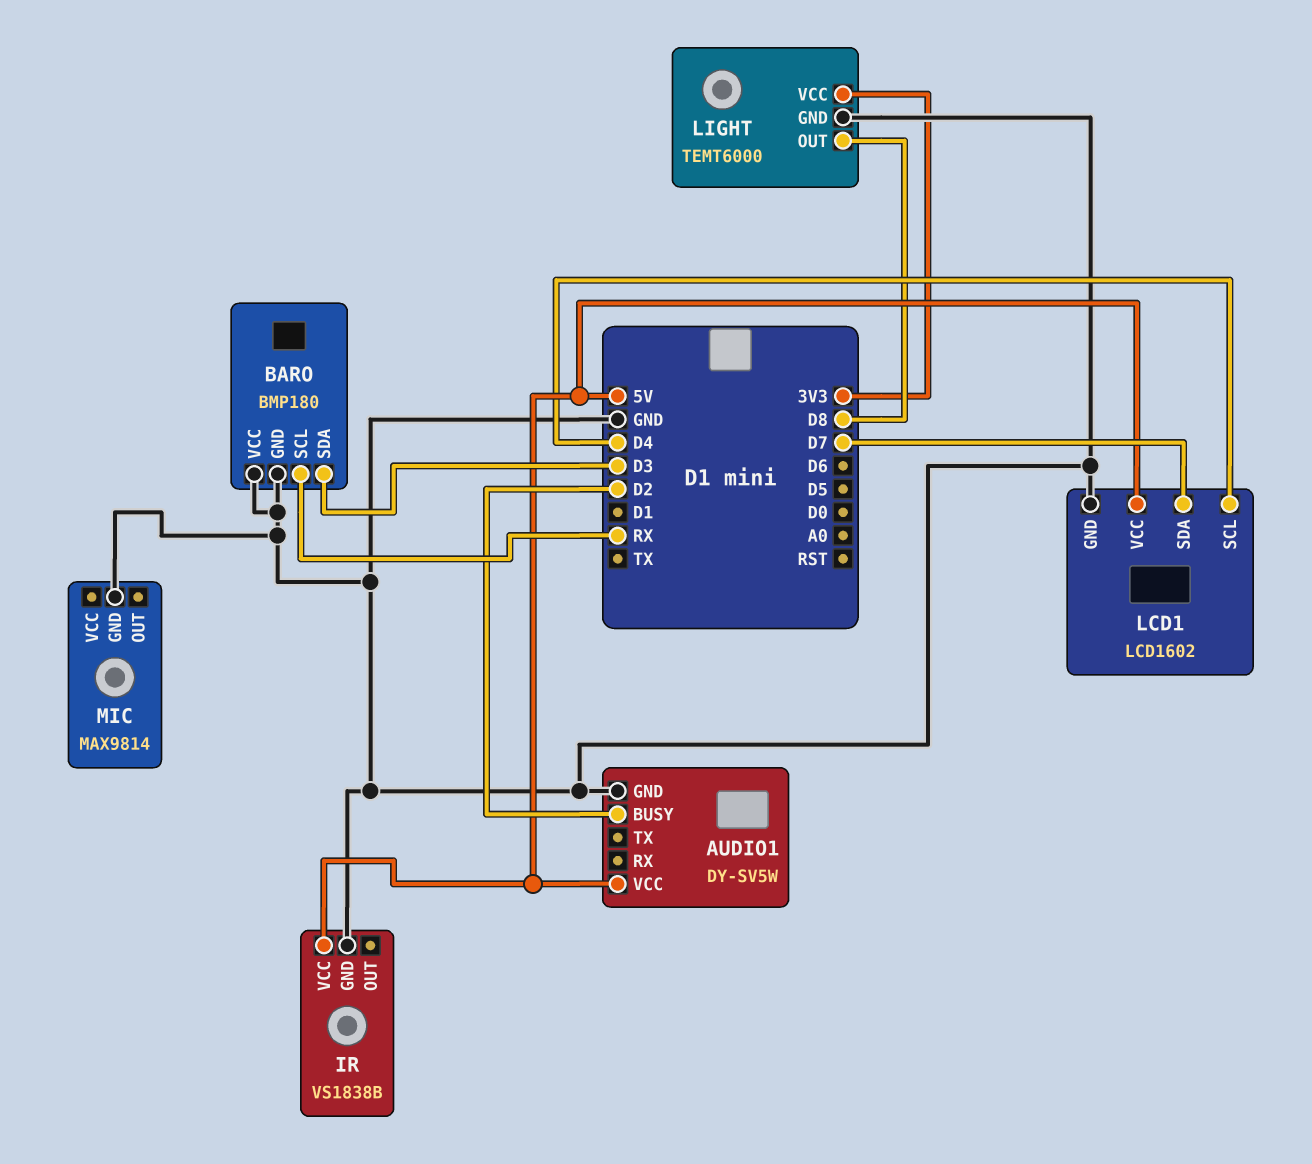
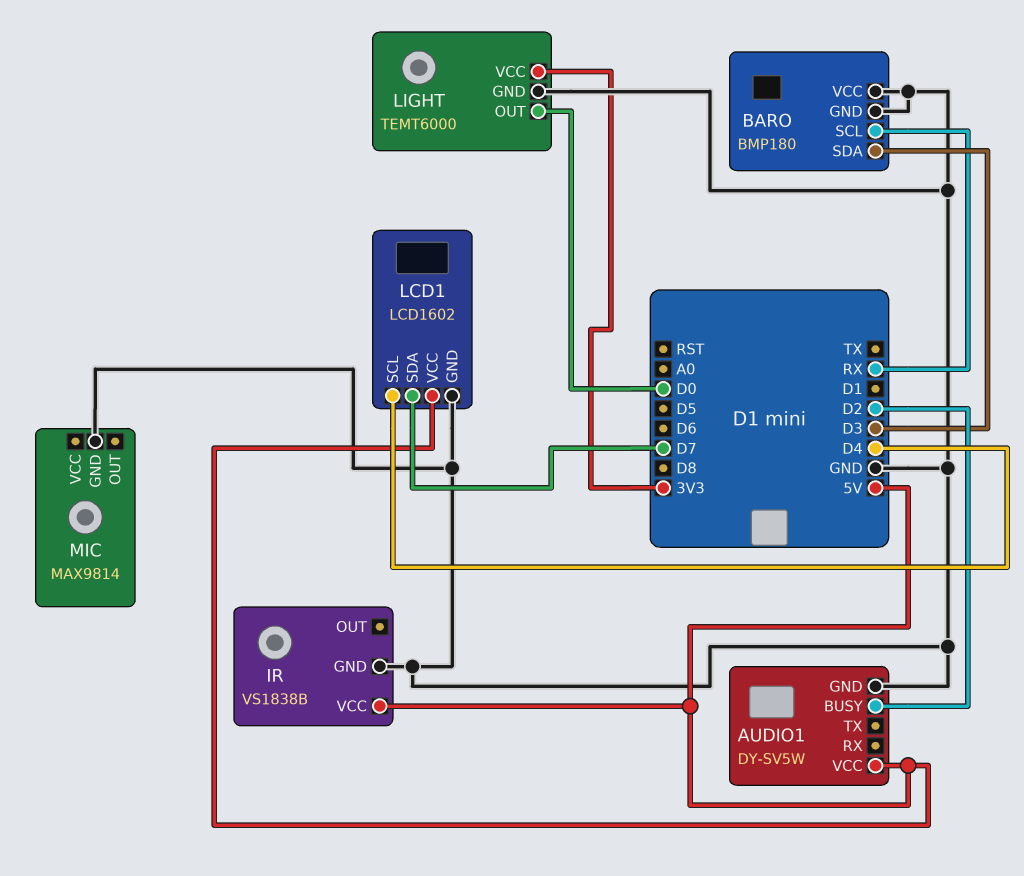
LIGHT pin OUT: D8 -> D0

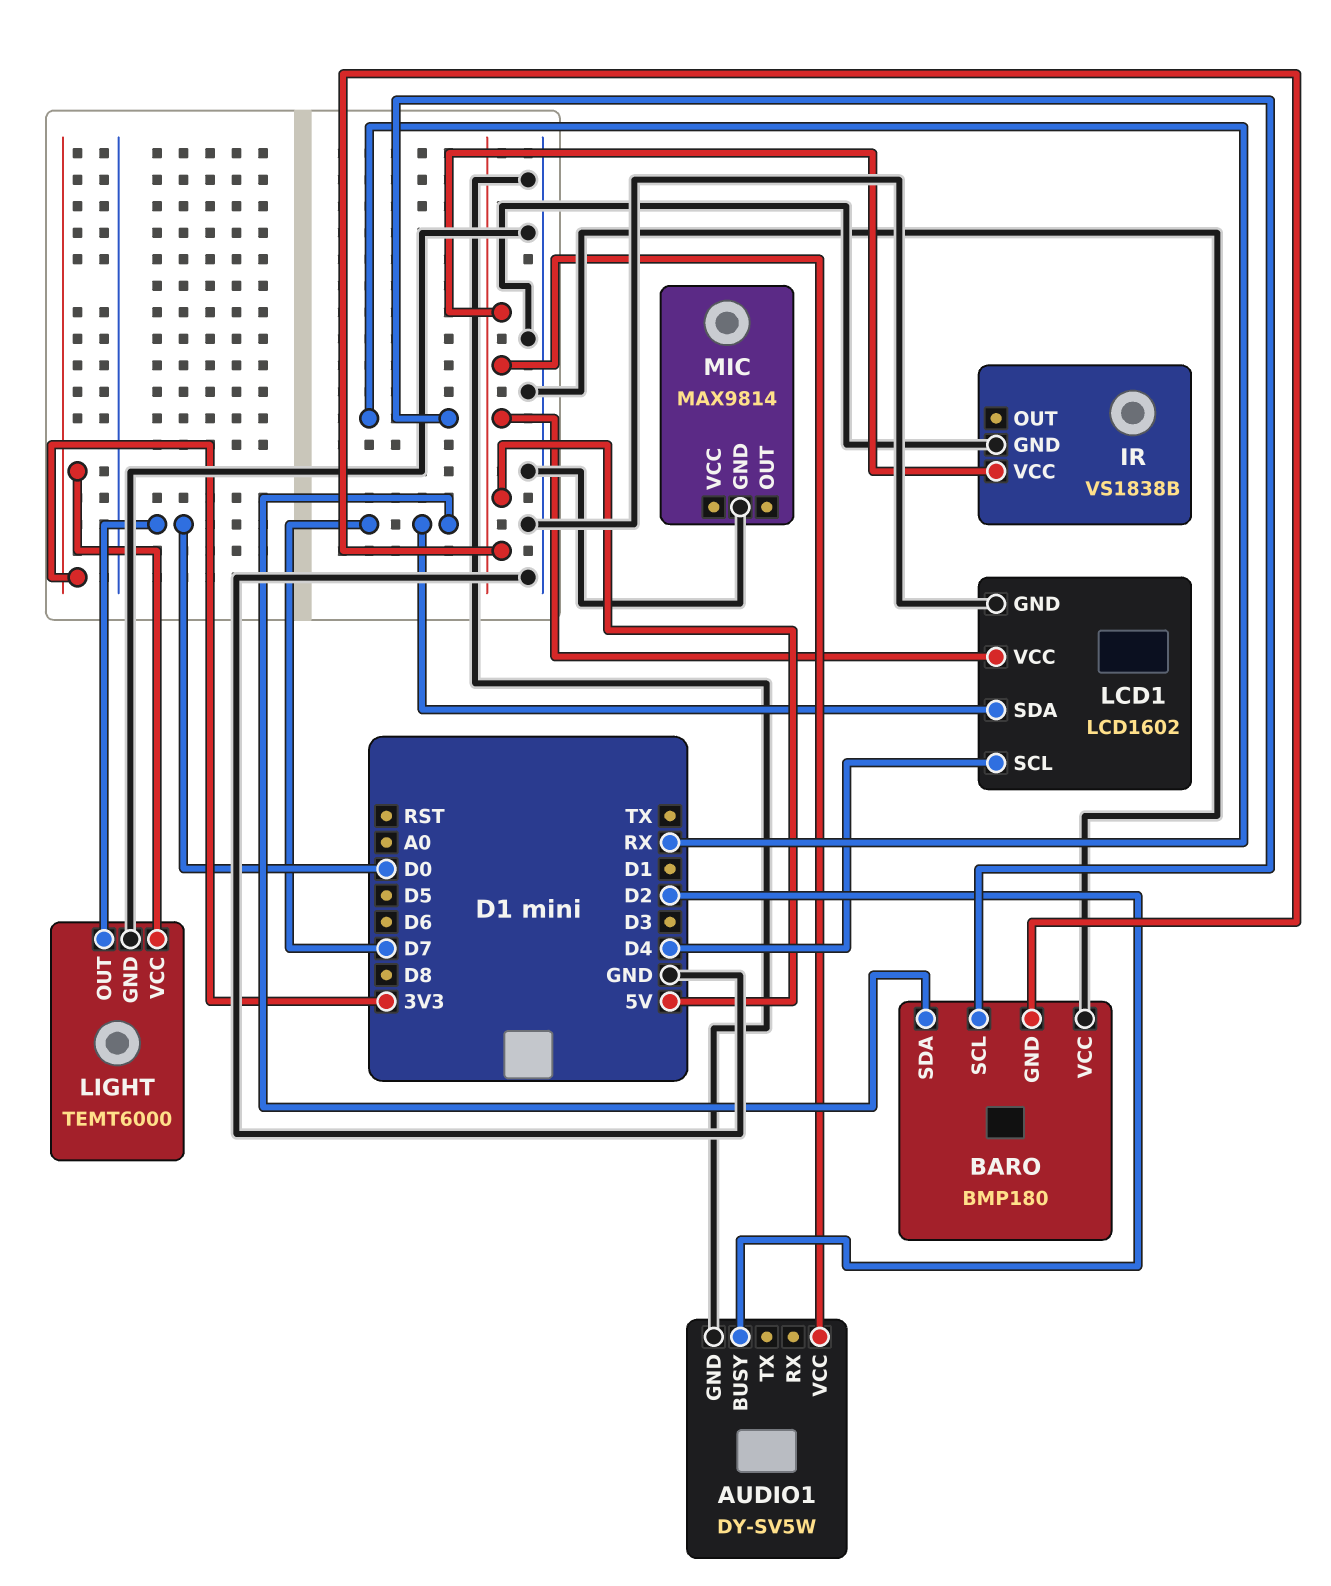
BARO pin GND: GND -> 5V
BARO pin SDA: D3 -> D7

